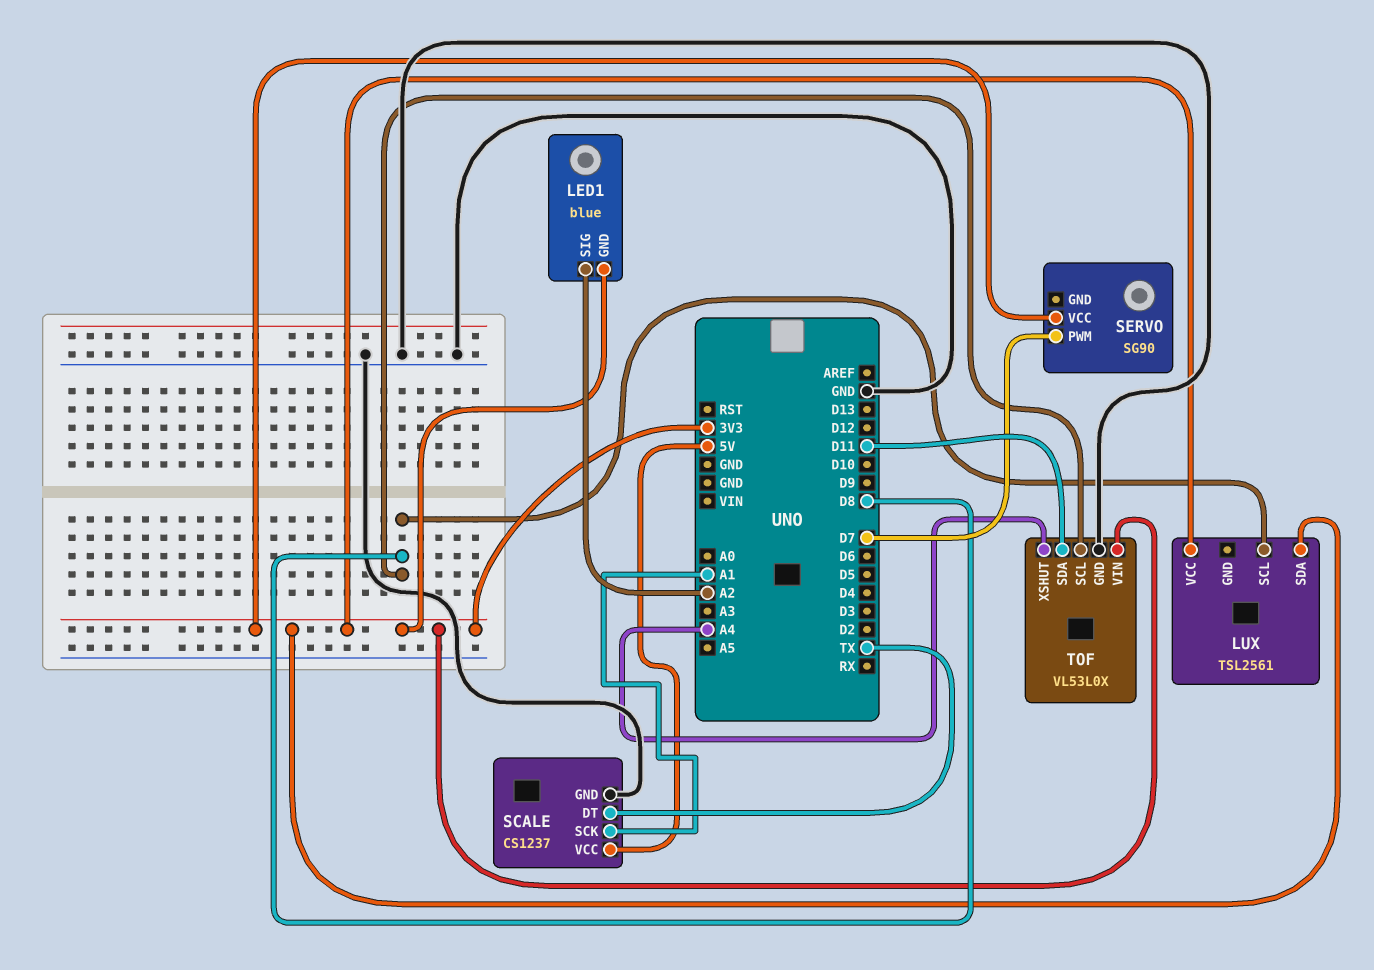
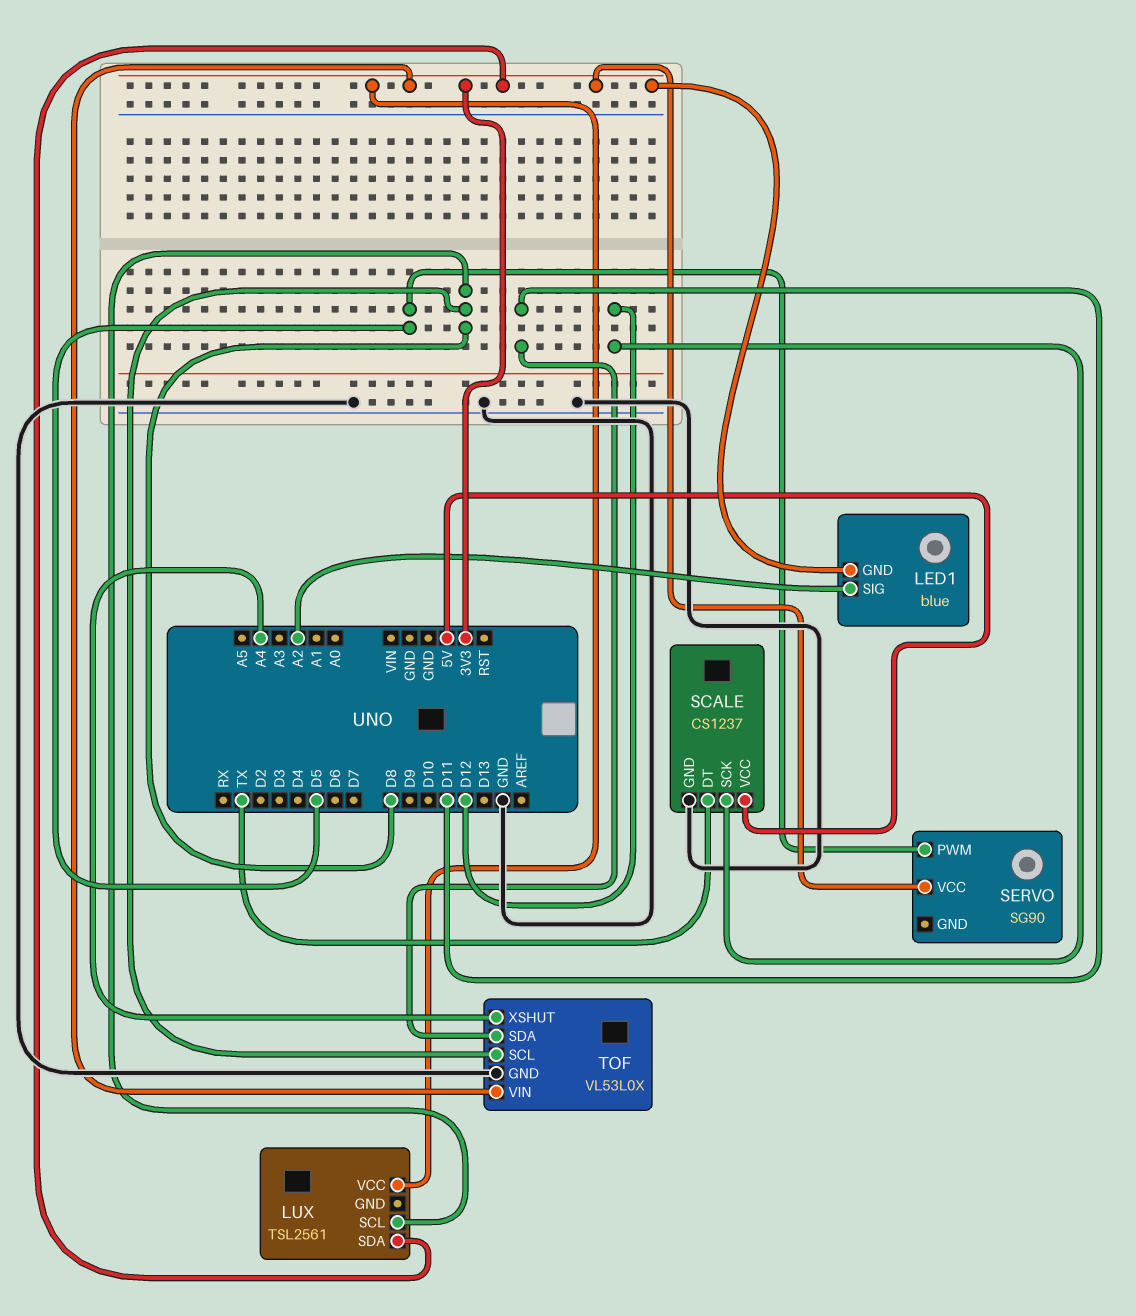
SCALE pin SCK: A1 -> D12
SERVO pin PWM: D7 -> D5

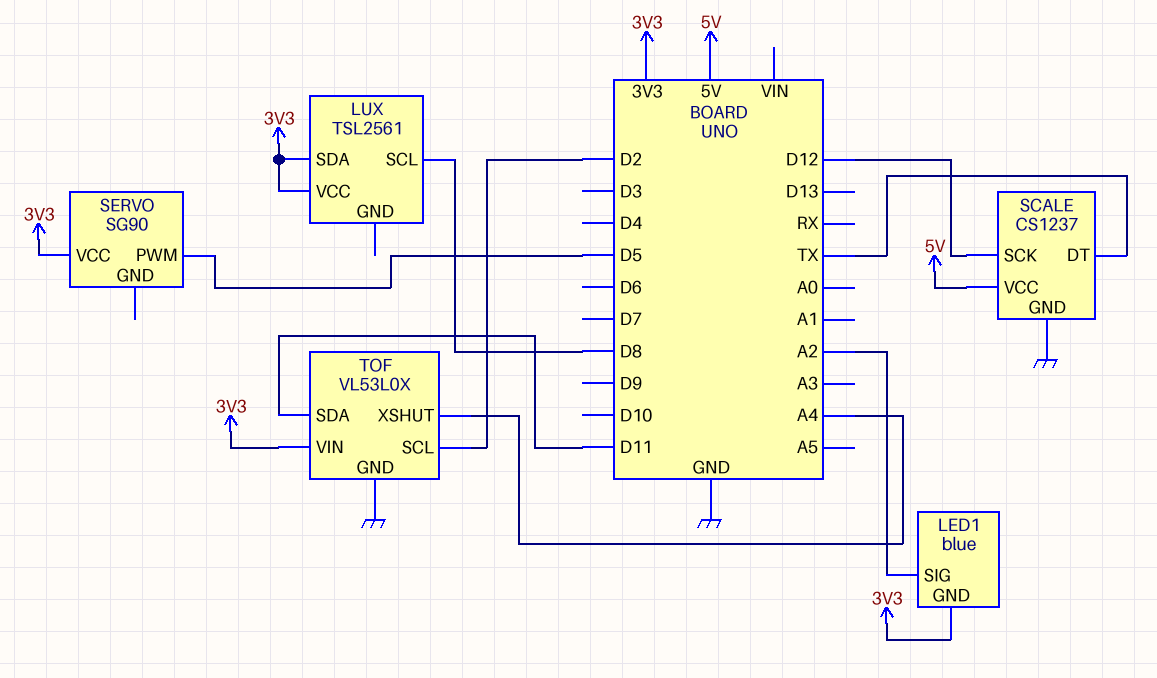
TOF pin SCL: D8 -> D2

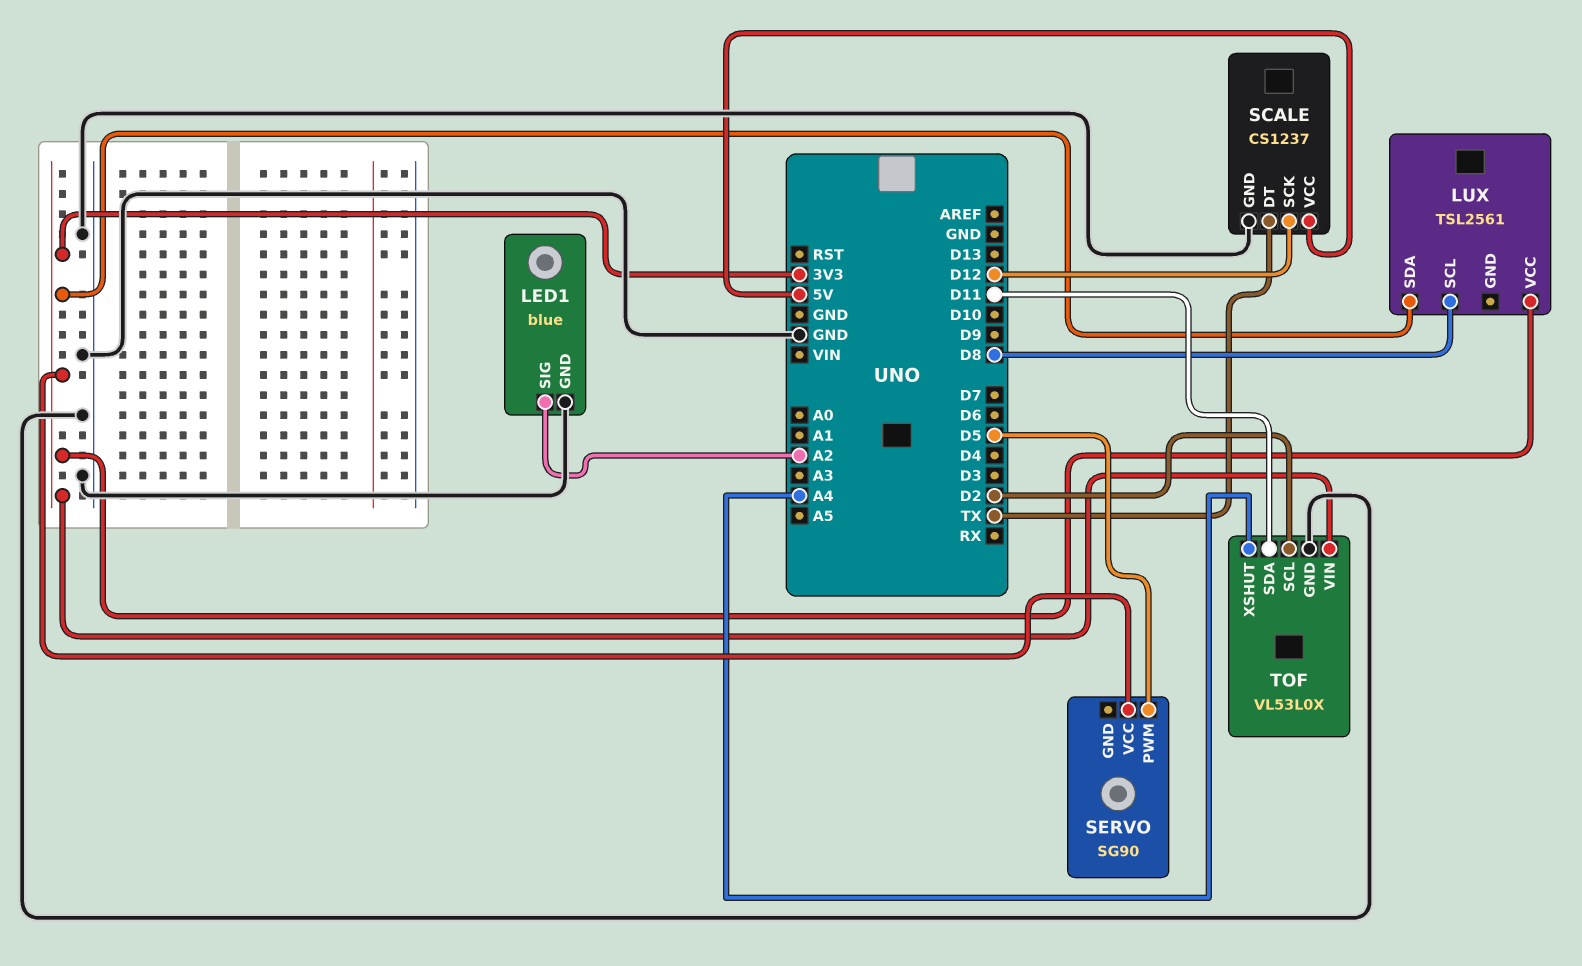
LED1 pin GND: 3V3 -> GND

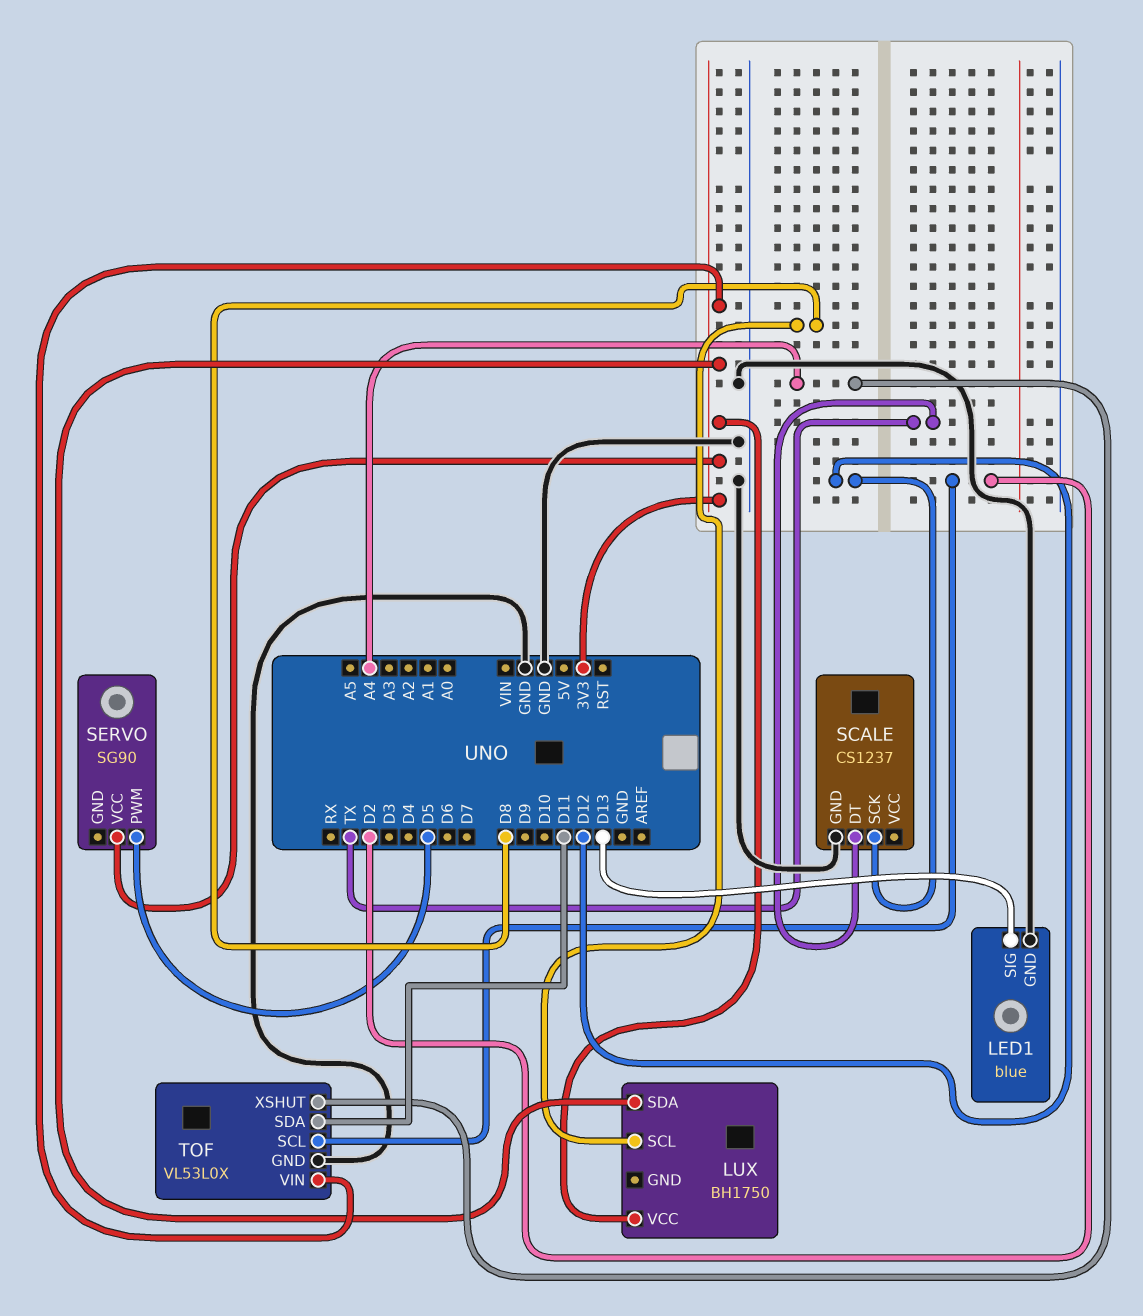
LED1 pin SIG: A2 -> D13
LUX: TSL2561 -> BH1750
SCALE pin VCC: 5V -> none

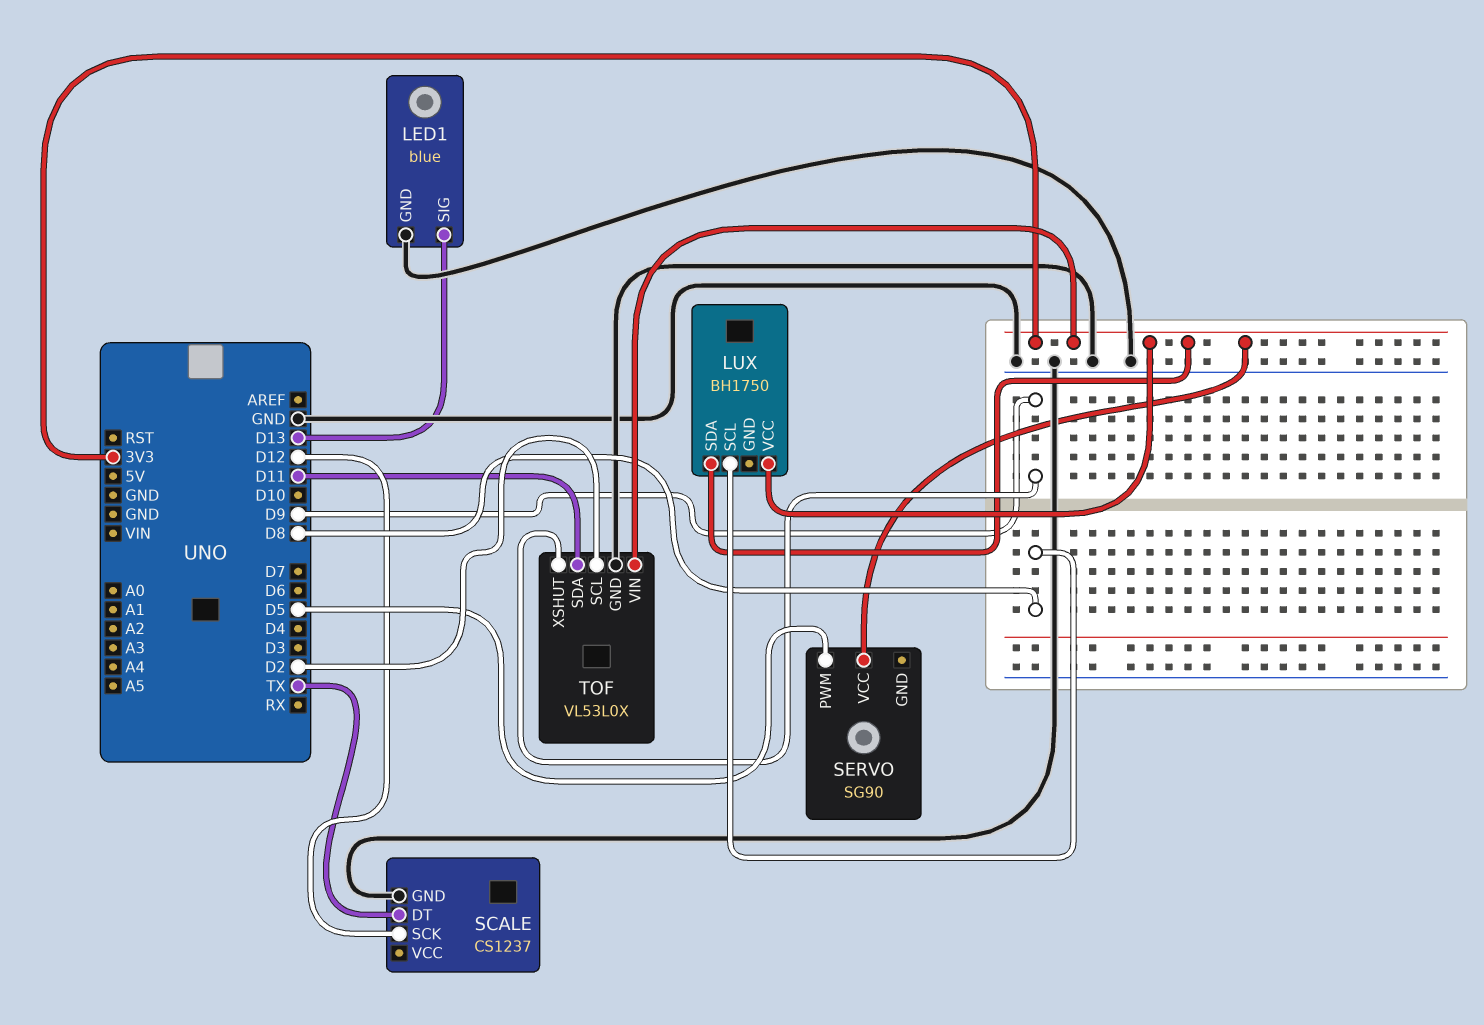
TOF pin XSHUT: A4 -> D9

